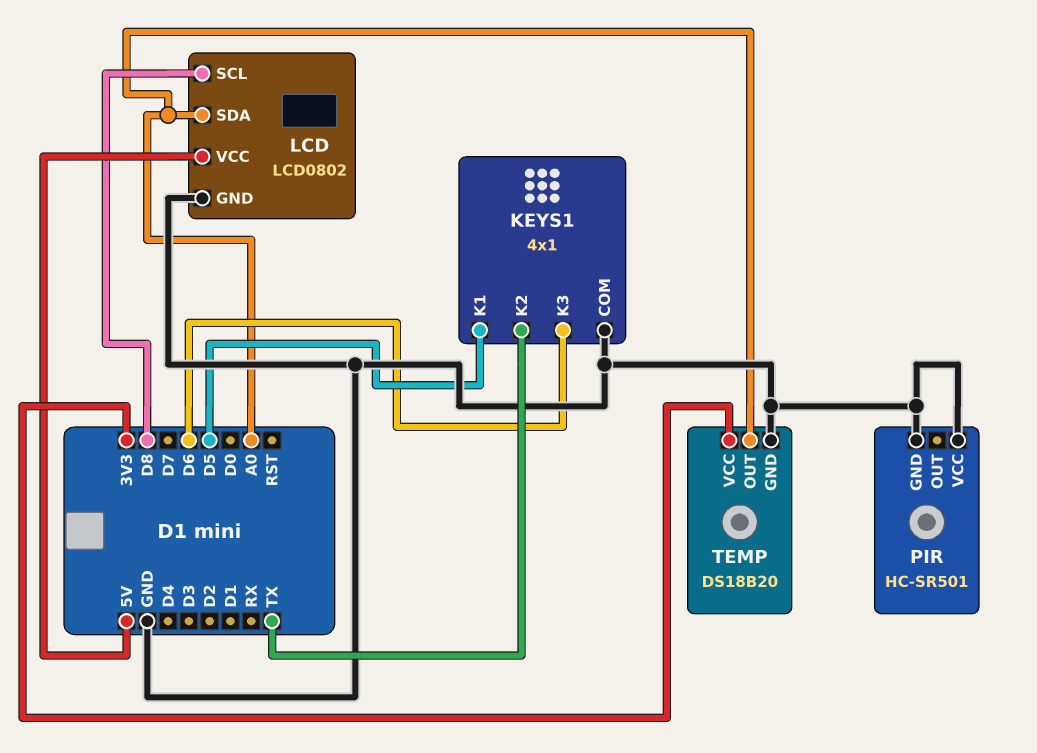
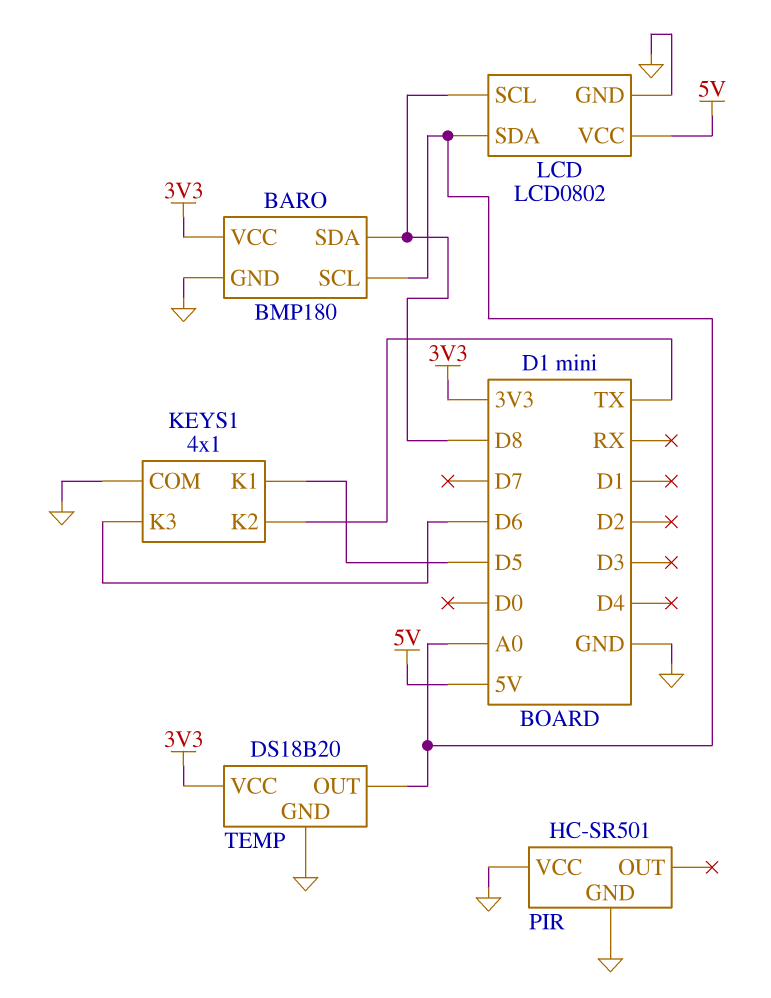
BARO: none -> BMP180
BARO pin GND: none -> GND
BARO pin SCL: none -> A0
BARO pin SDA: none -> D8
BARO pin VCC: none -> 3V3

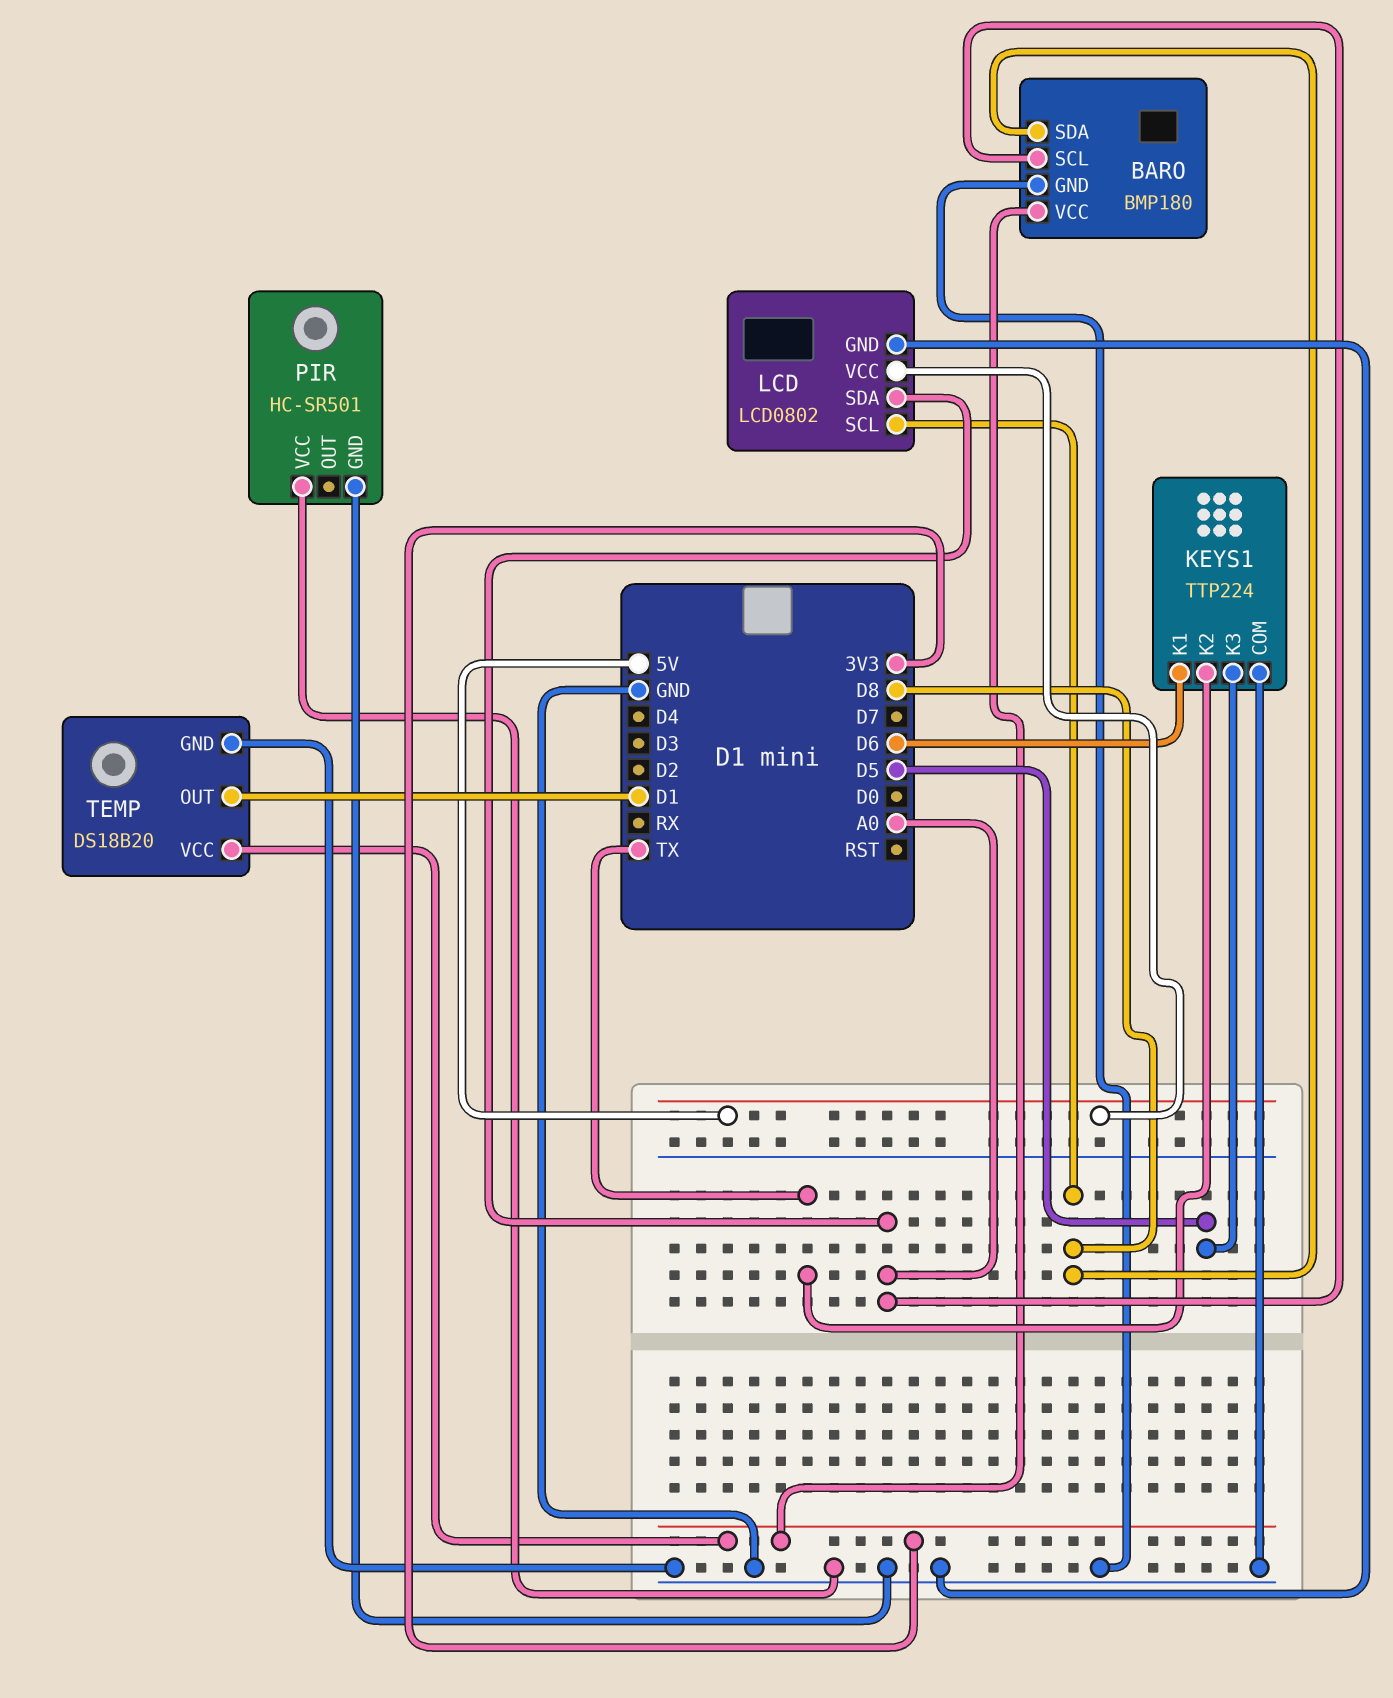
KEYS1: 4x1 -> TTP224
KEYS1 pin K1: D5 -> D6
KEYS1 pin K3: D6 -> D5
TEMP pin OUT: A0 -> D1

